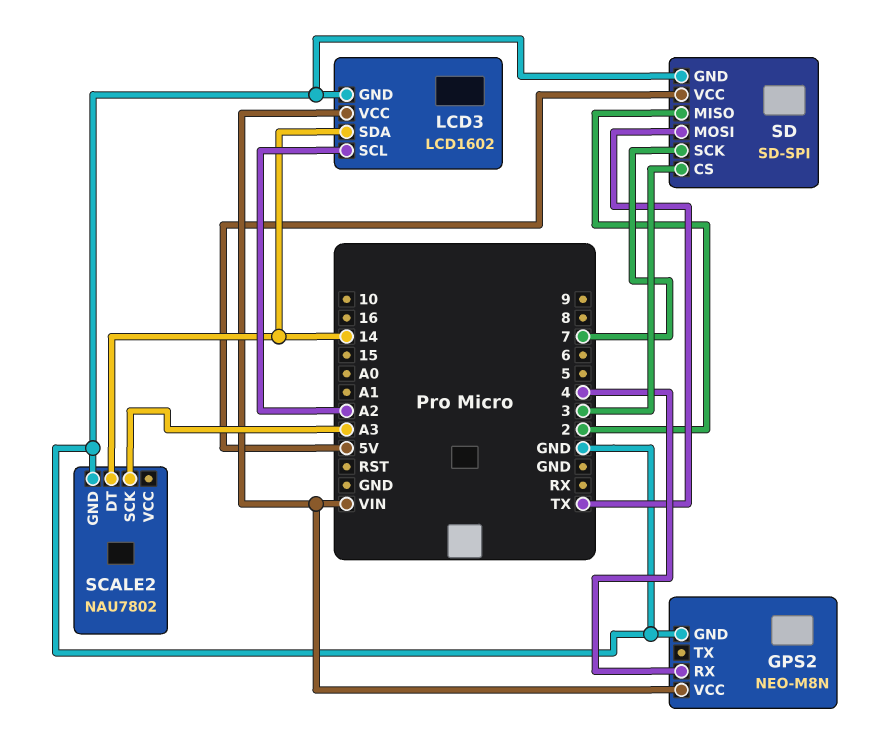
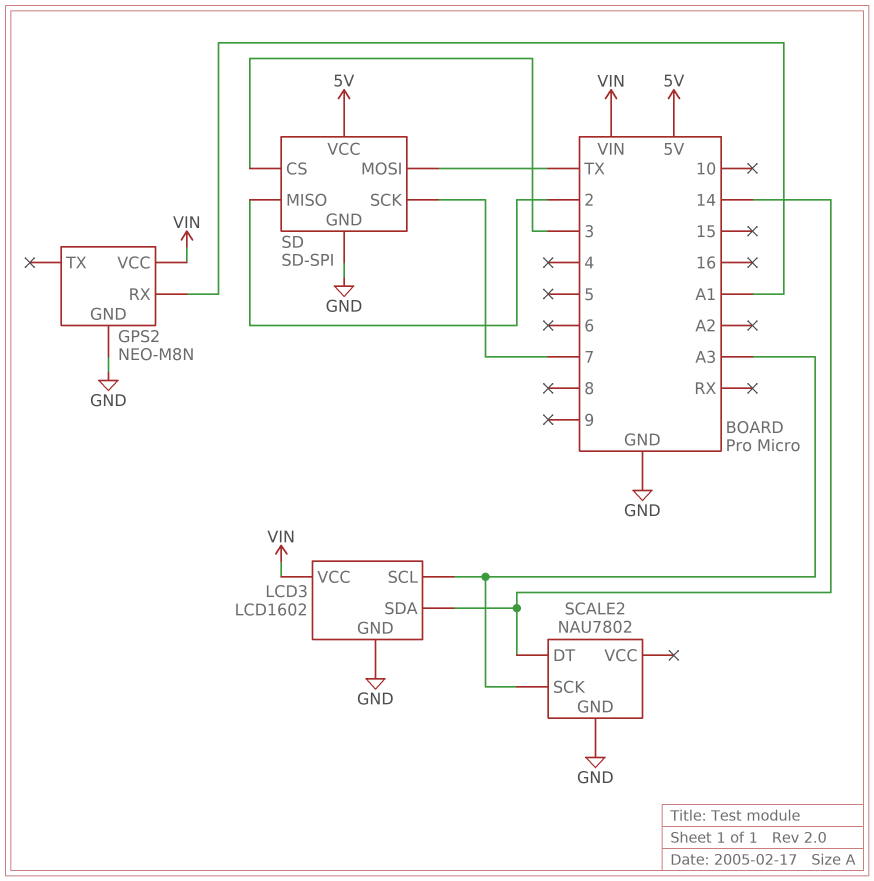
GPS2 pin RX: 4 -> A1
LCD3 pin SCL: A2 -> A3

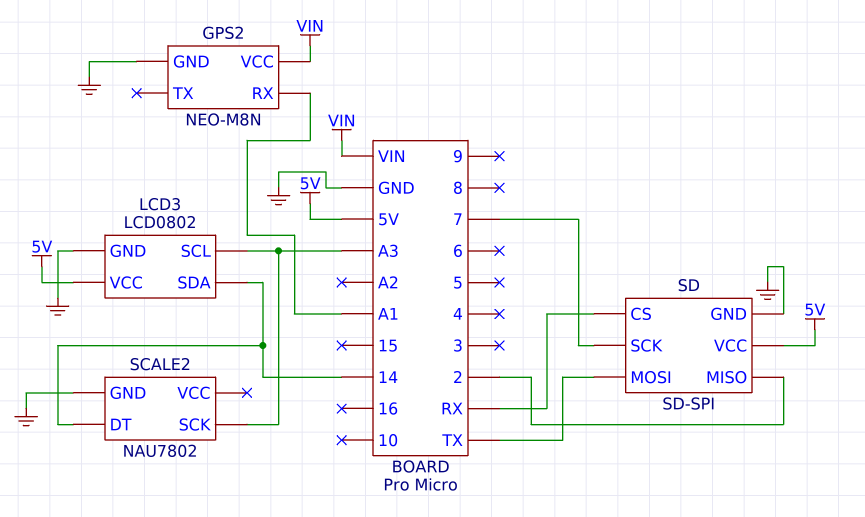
LCD3: LCD1602 -> LCD0802
LCD3 pin VCC: VIN -> 5V
SD pin CS: 3 -> RX

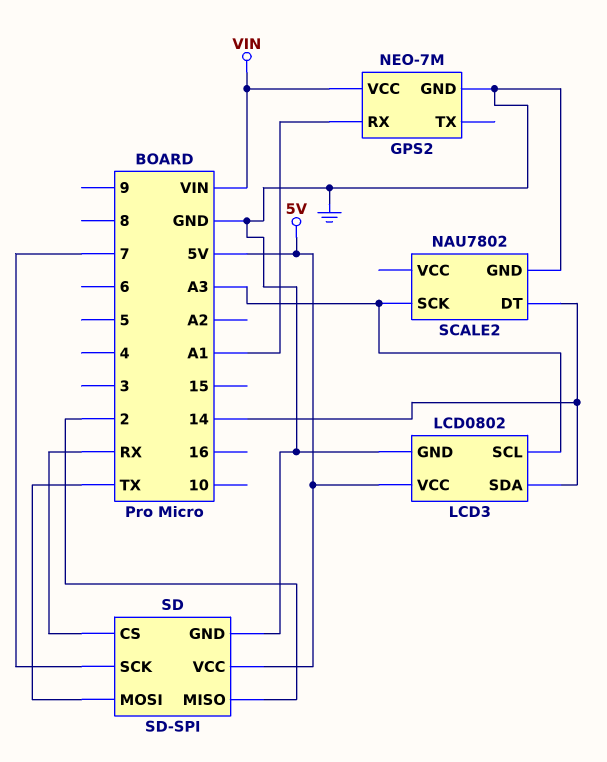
GPS2: NEO-M8N -> NEO-7M

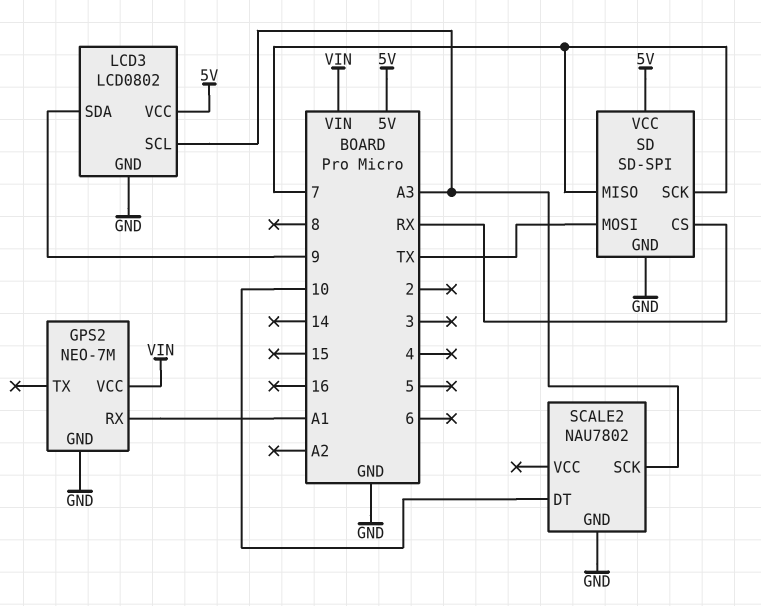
LCD3 pin SDA: 14 -> 9
SCALE2 pin DT: 14 -> 10
SD pin MISO: 2 -> 7

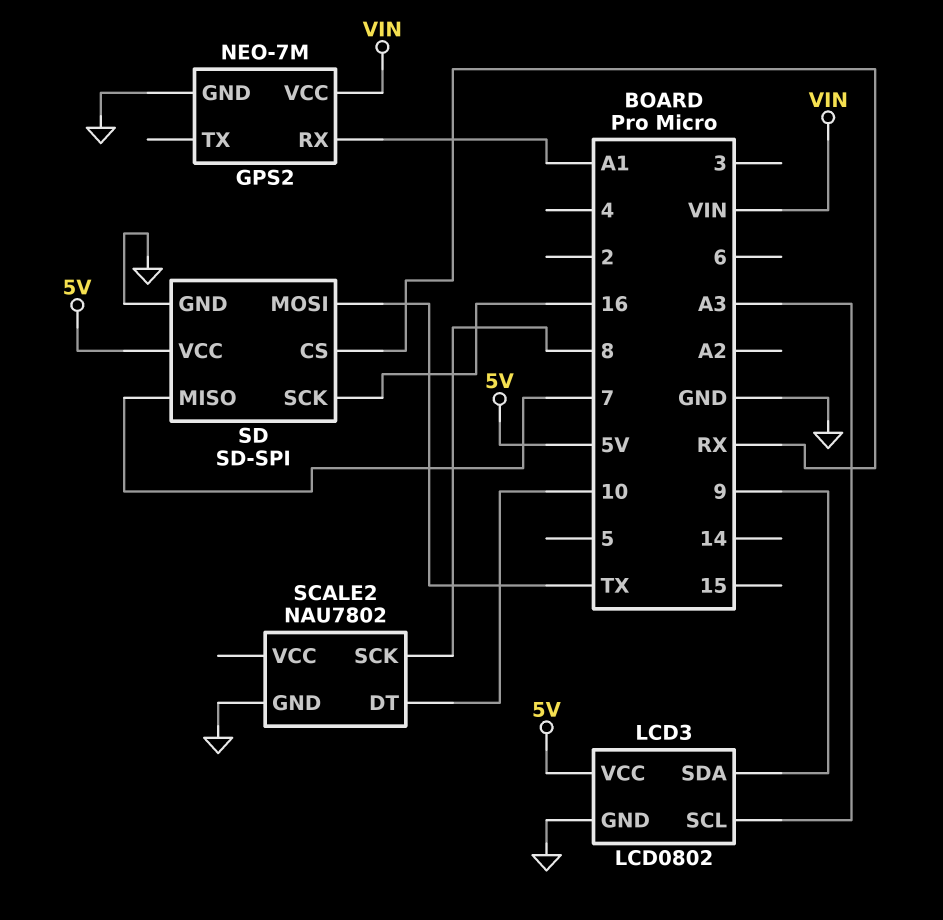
SCALE2 pin SCK: A3 -> 8
SD pin SCK: 7 -> 16

